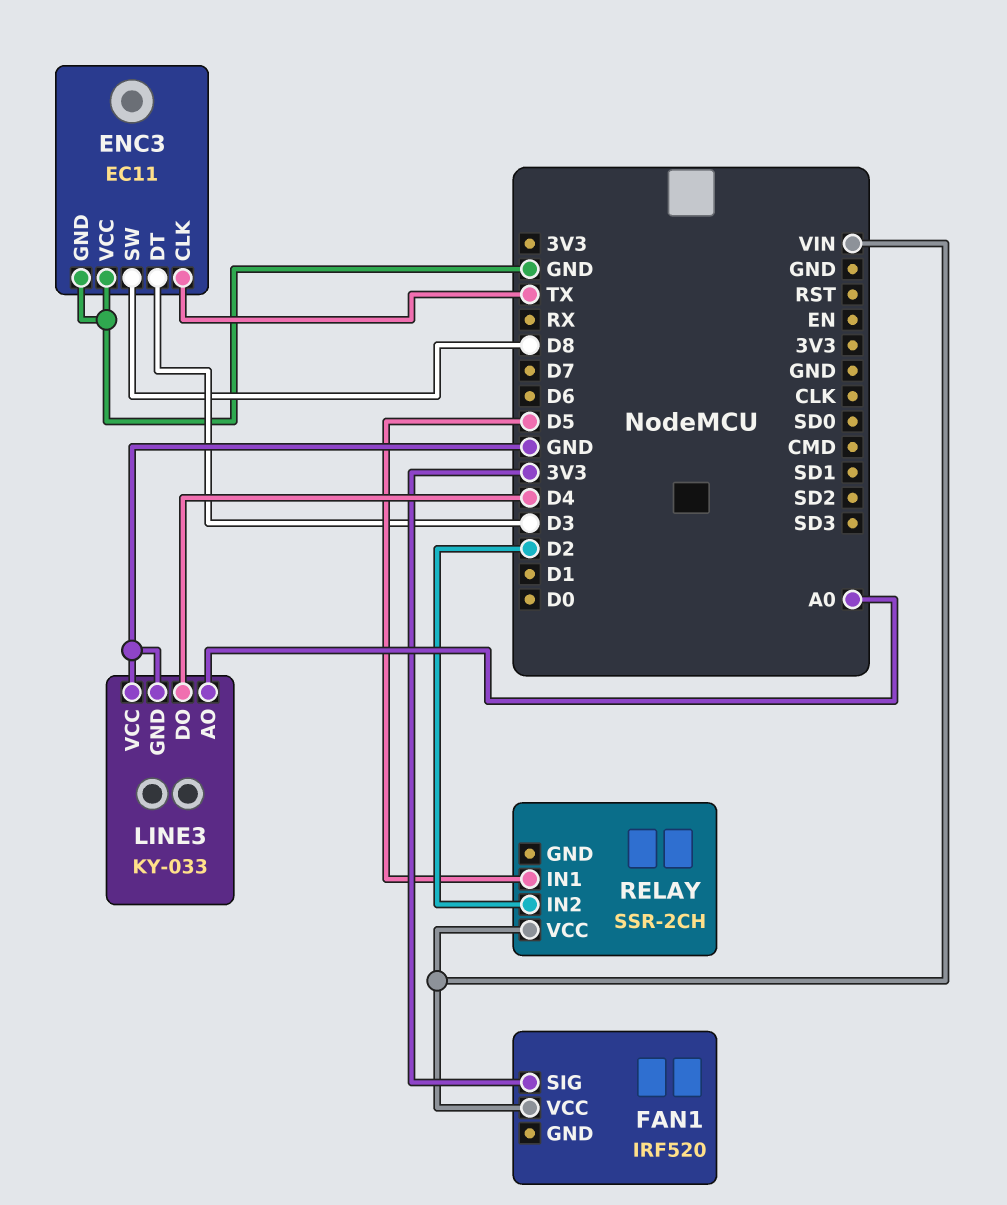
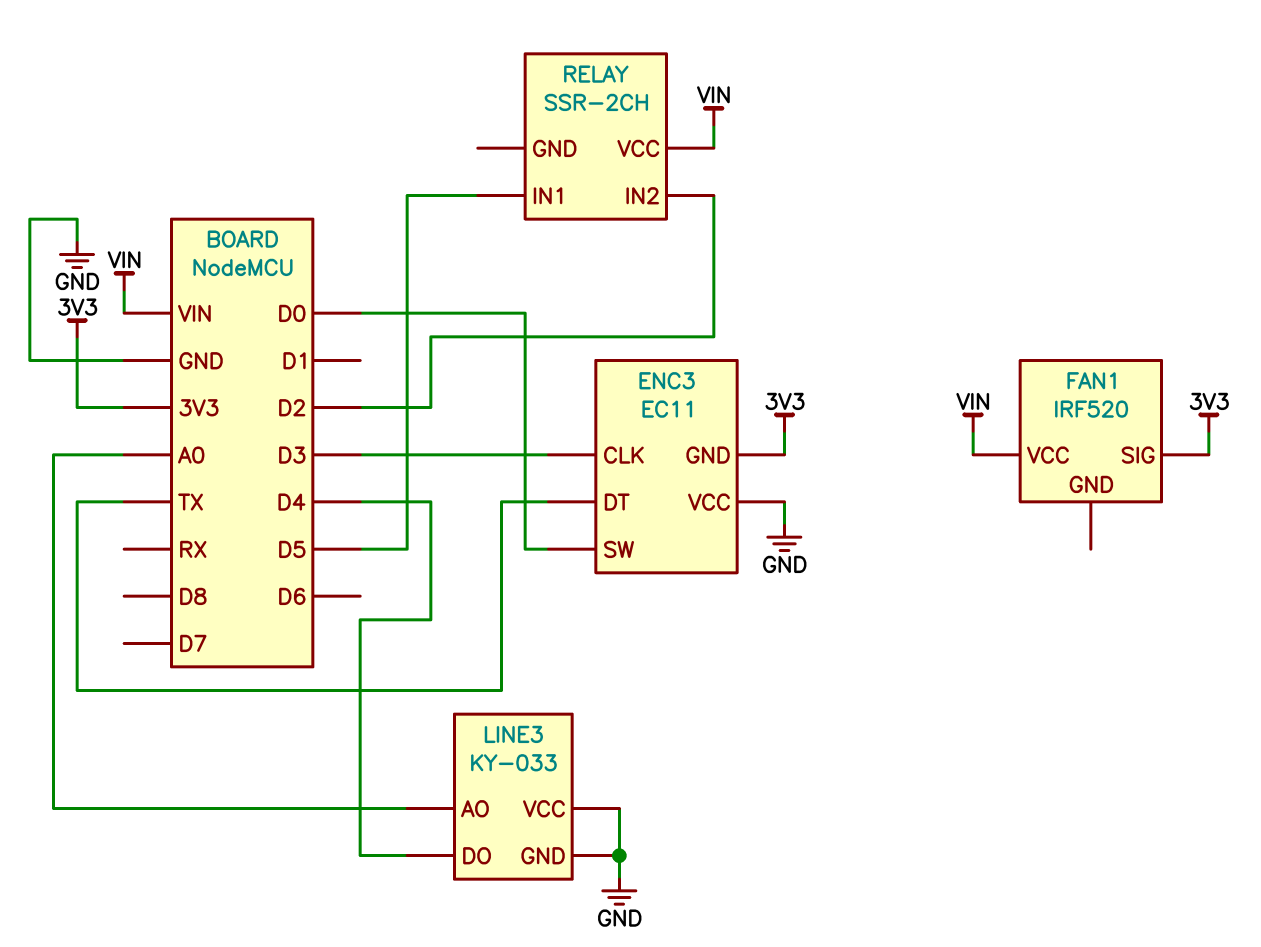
ENC3 pin CLK: TX -> D3
ENC3 pin DT: D3 -> TX
ENC3 pin GND: GND -> 3V3
ENC3 pin SW: D8 -> D0

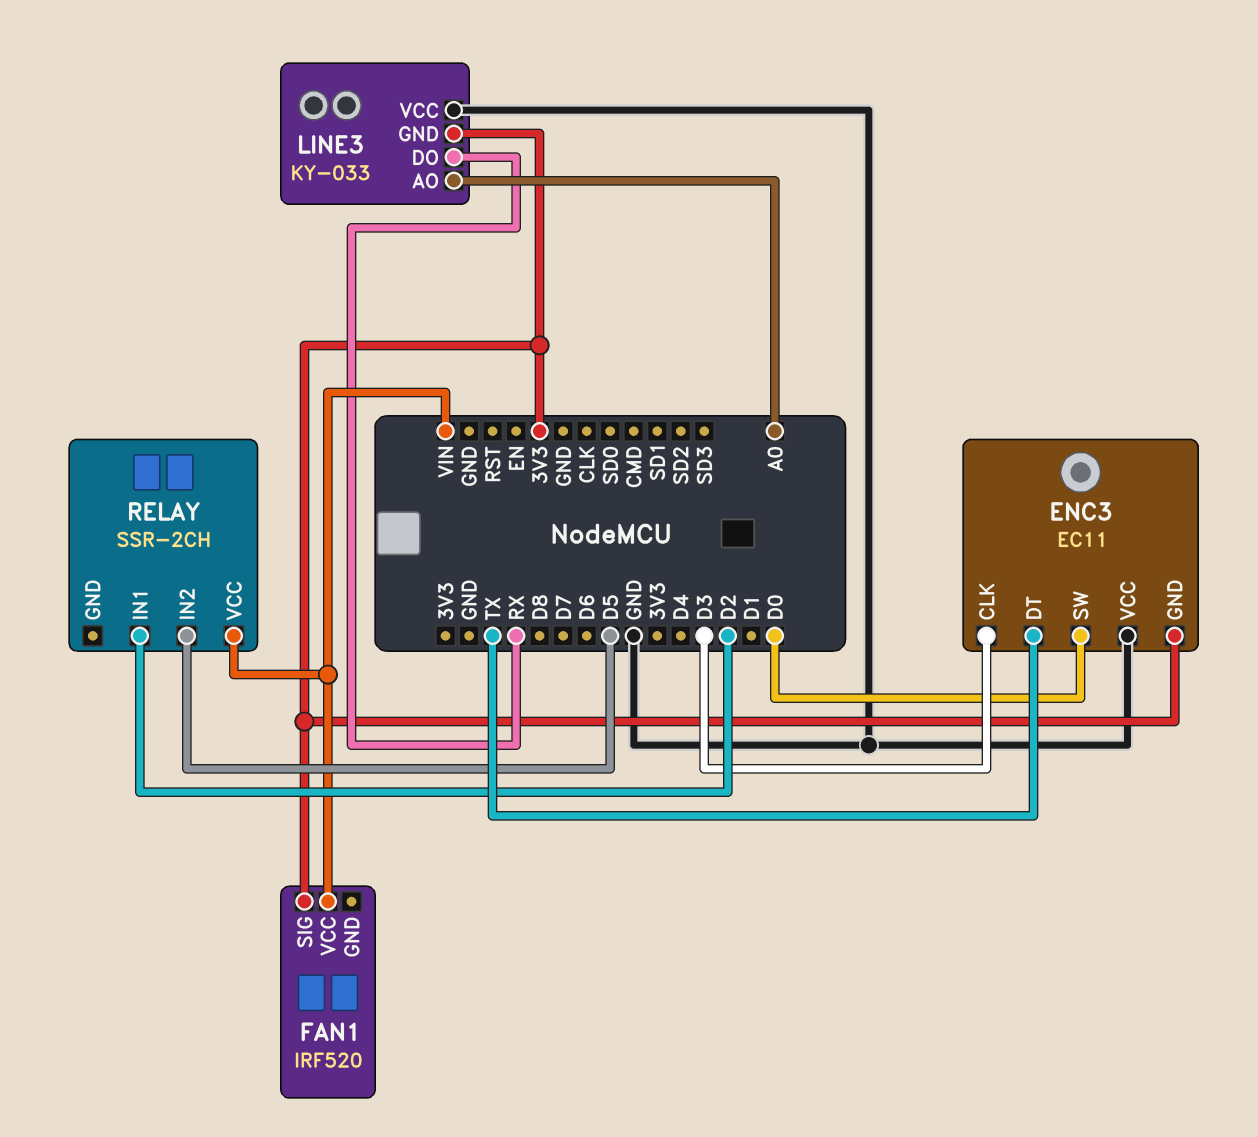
LINE3 pin DO: D4 -> RX
LINE3 pin GND: GND -> 3V3
RELAY pin IN1: D5 -> D2
RELAY pin IN2: D2 -> D5

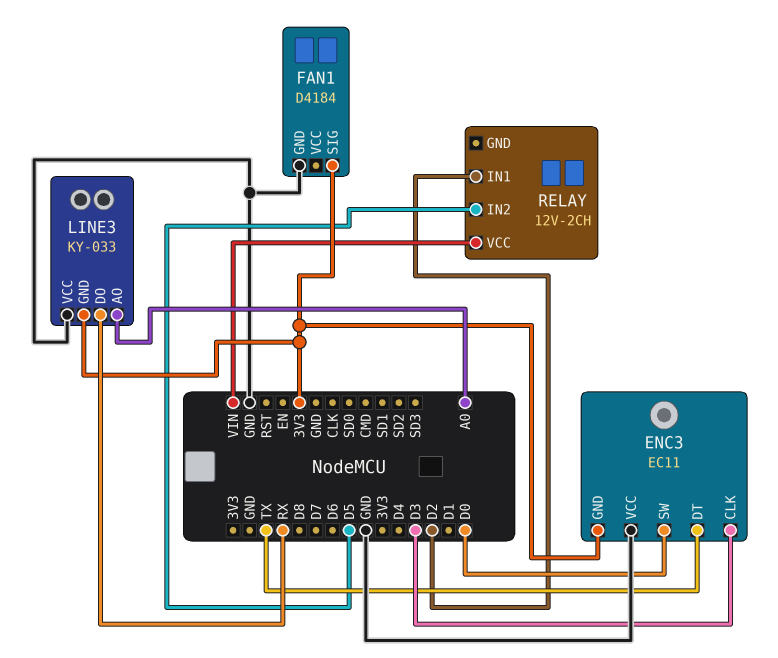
FAN1: IRF520 -> D4184
FAN1 pin GND: none -> GND
FAN1 pin VCC: VIN -> none
RELAY: SSR-2CH -> 12V-2CH

